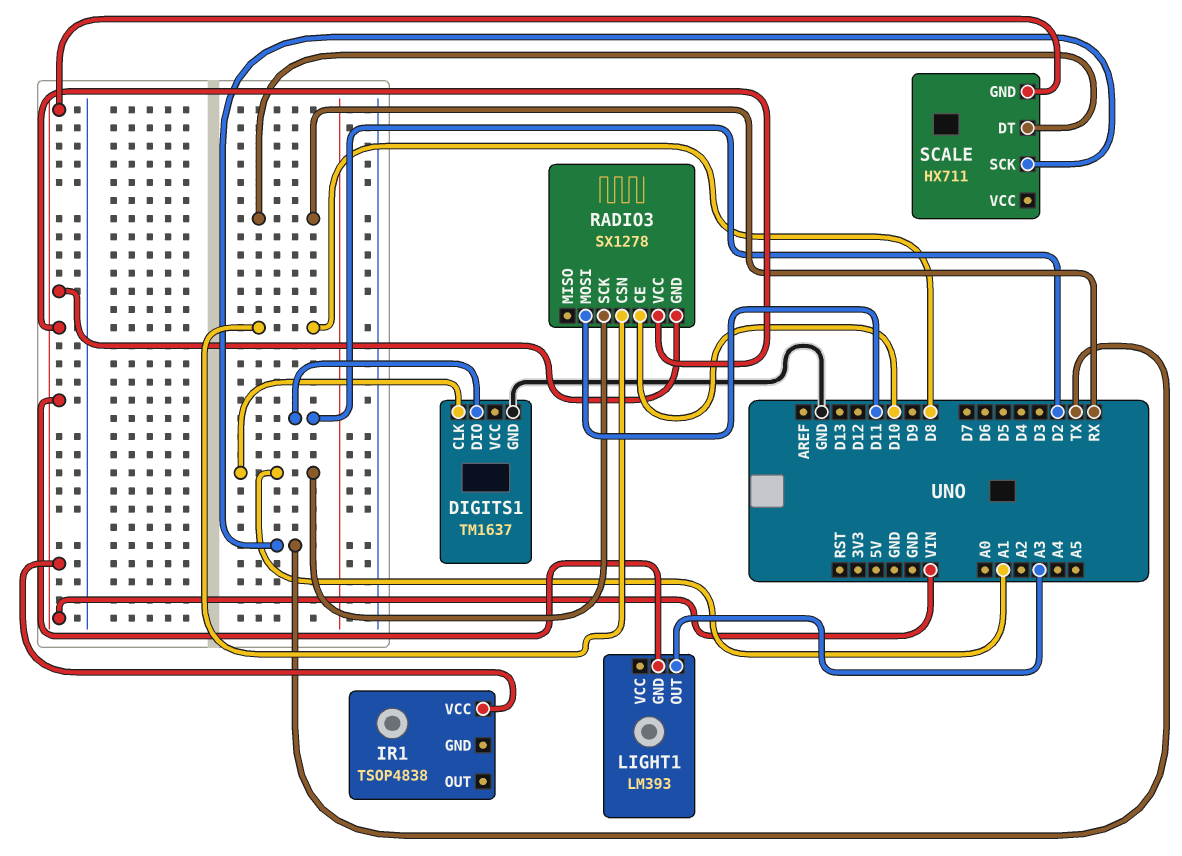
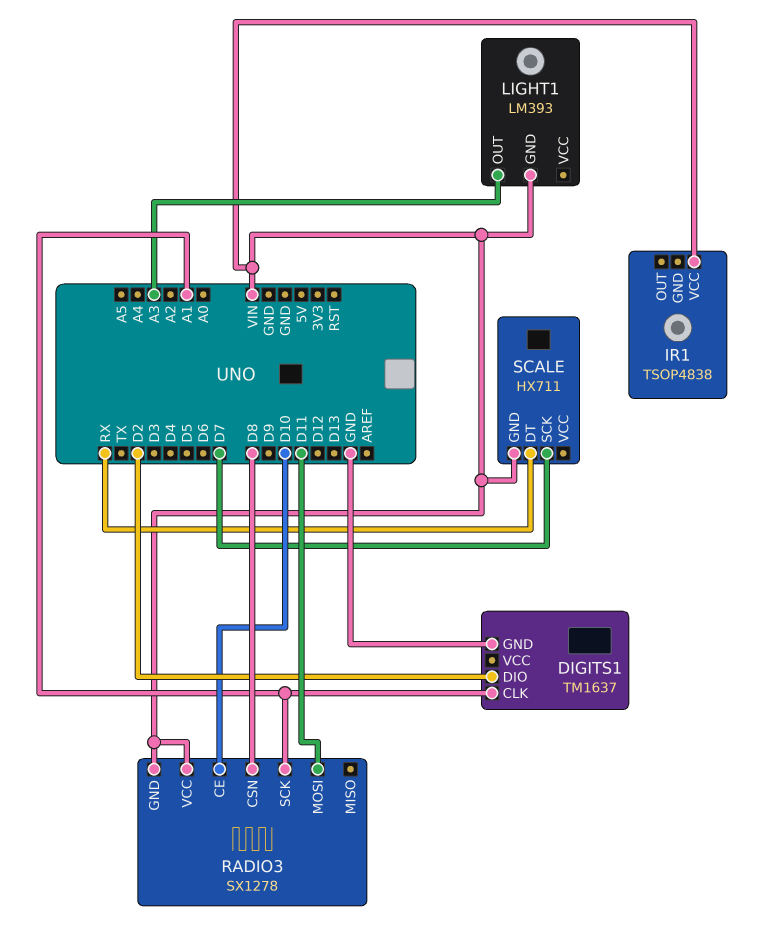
SCALE pin SCK: TX -> D7

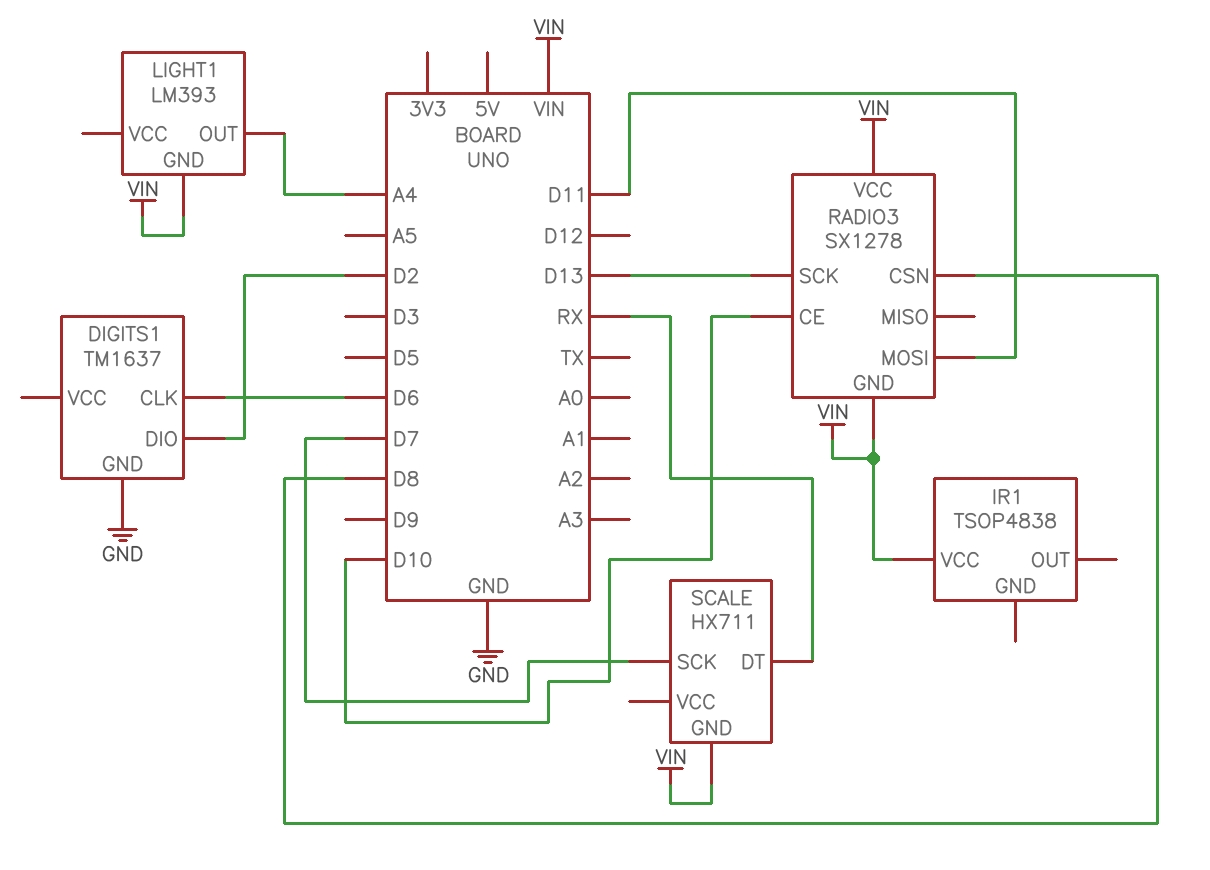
DIGITS1 pin CLK: A1 -> D6
LIGHT1 pin OUT: A3 -> A4
RADIO3 pin SCK: A1 -> D13

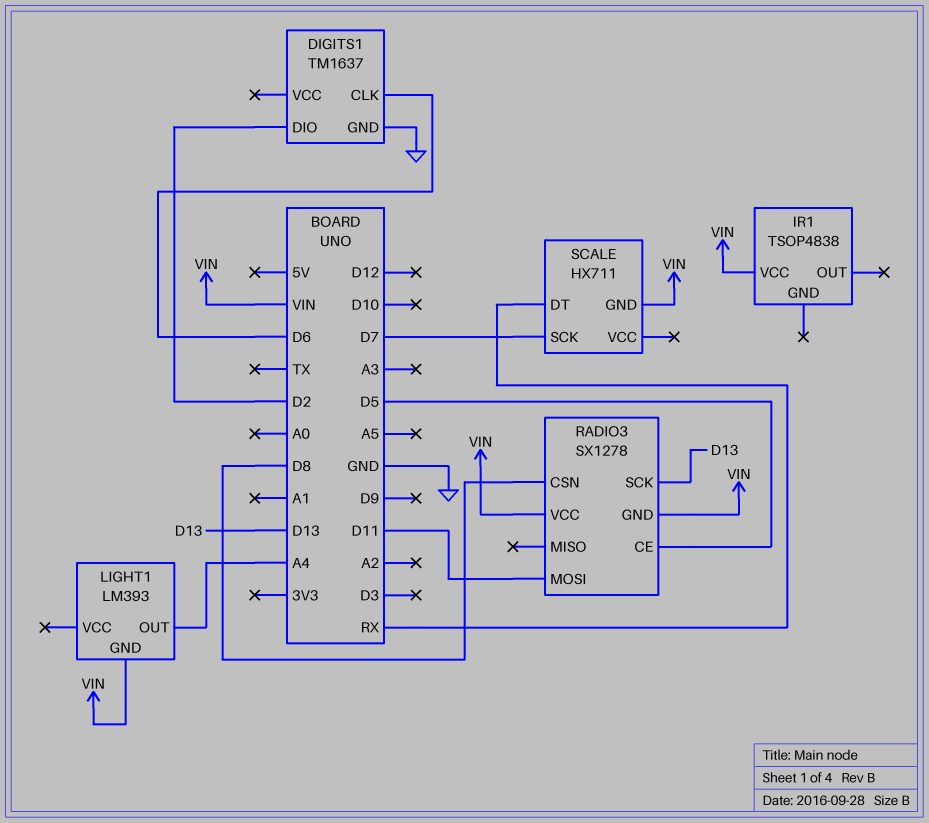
RADIO3 pin CE: D10 -> D5

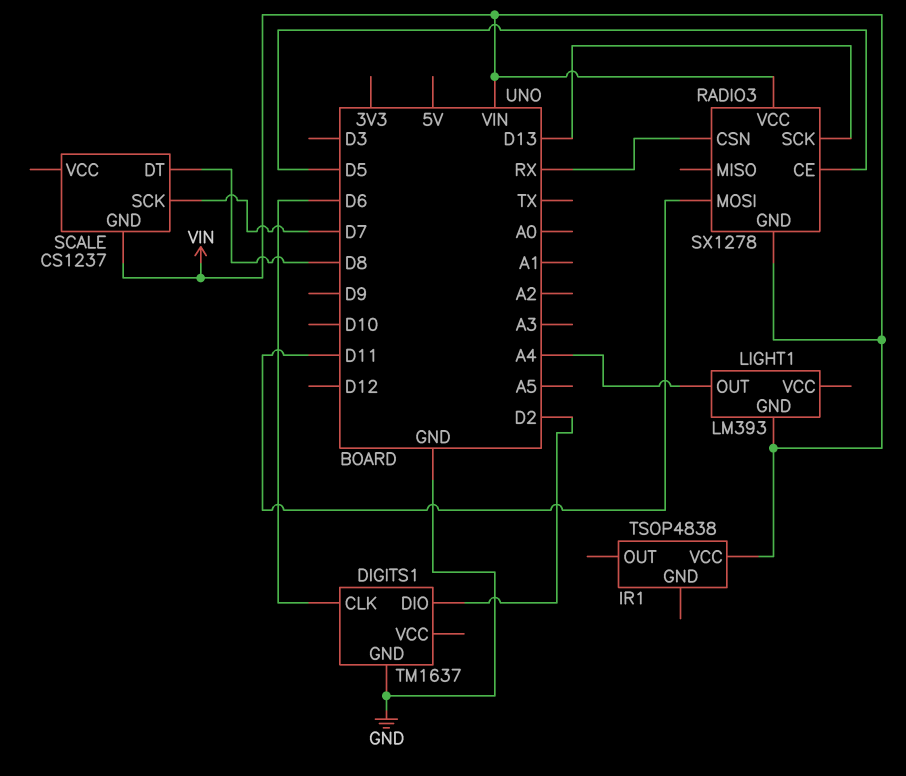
RADIO3 pin CSN: D8 -> RX
SCALE: HX711 -> CS1237
SCALE pin DT: RX -> D8

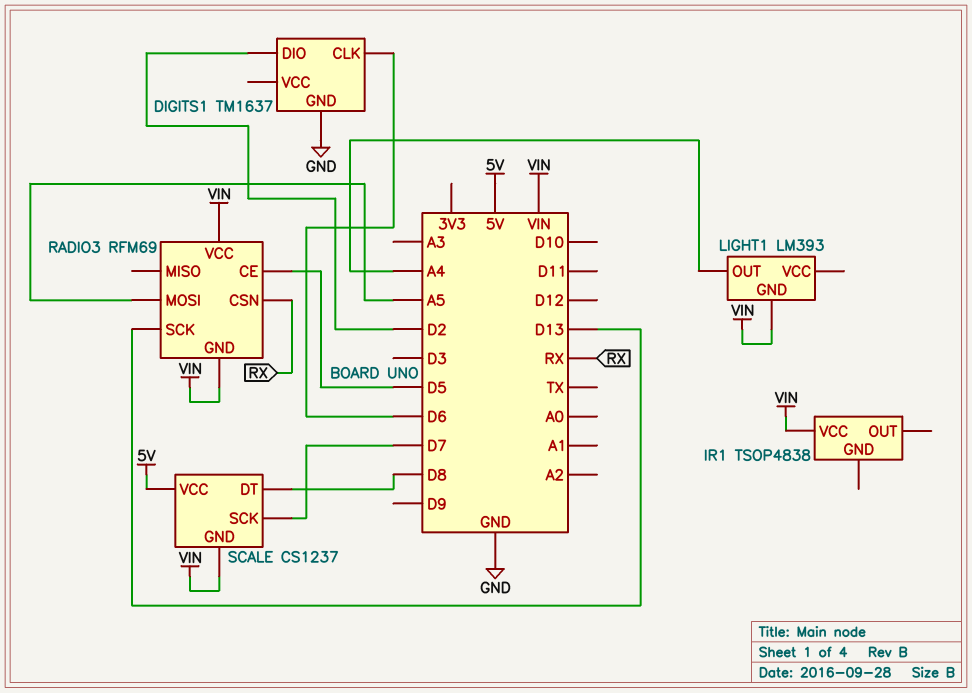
RADIO3: SX1278 -> RFM69
RADIO3 pin MOSI: D11 -> A5
SCALE pin VCC: none -> 5V

